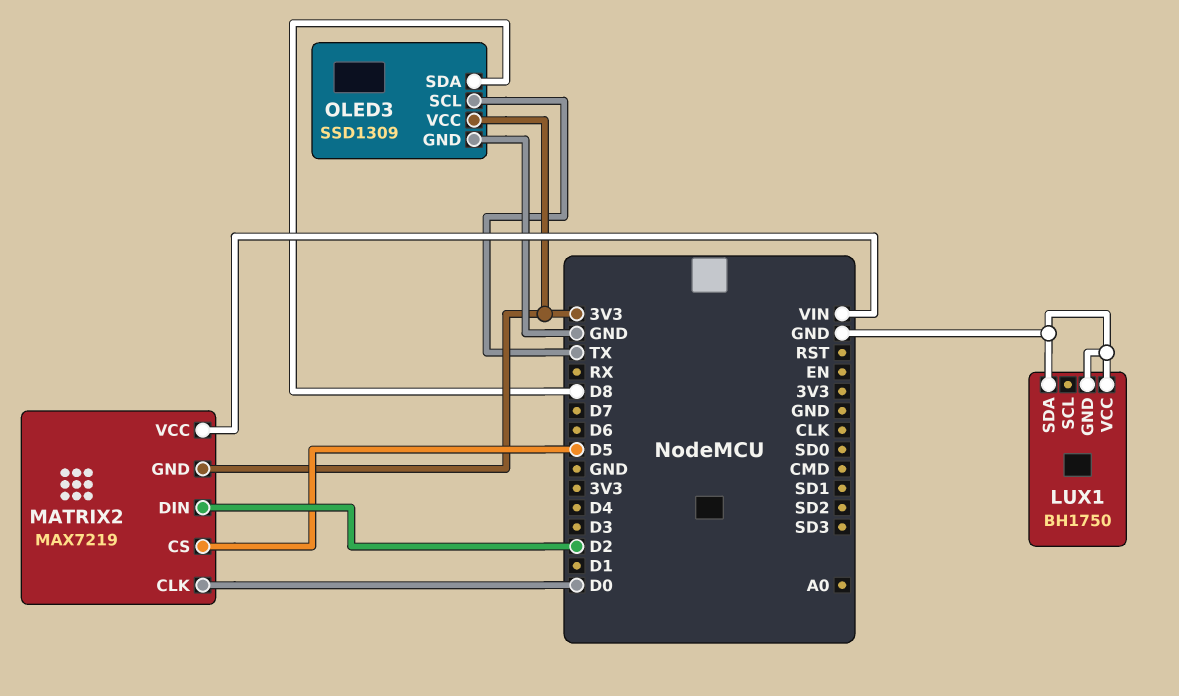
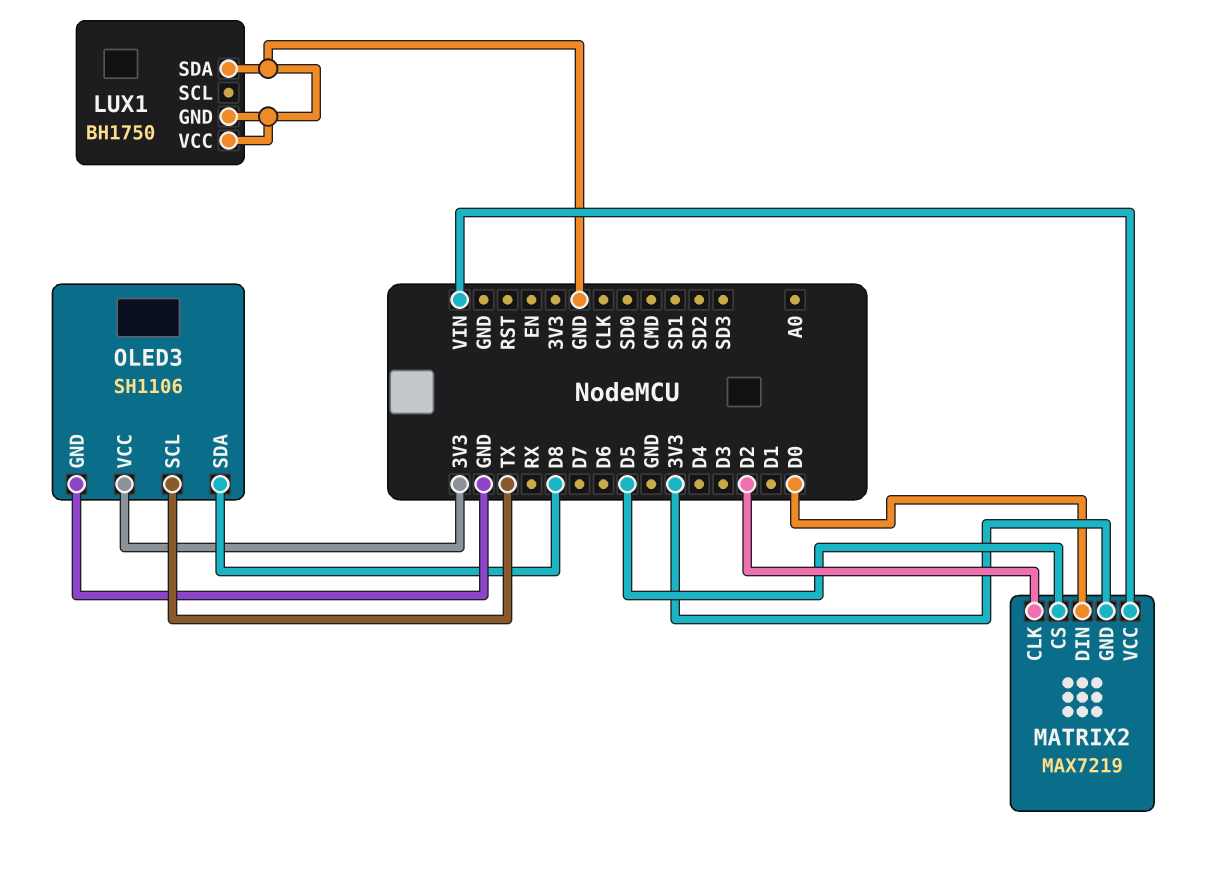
MATRIX2 pin CLK: D0 -> D2
MATRIX2 pin DIN: D2 -> D0
OLED3: SSD1309 -> SH1106

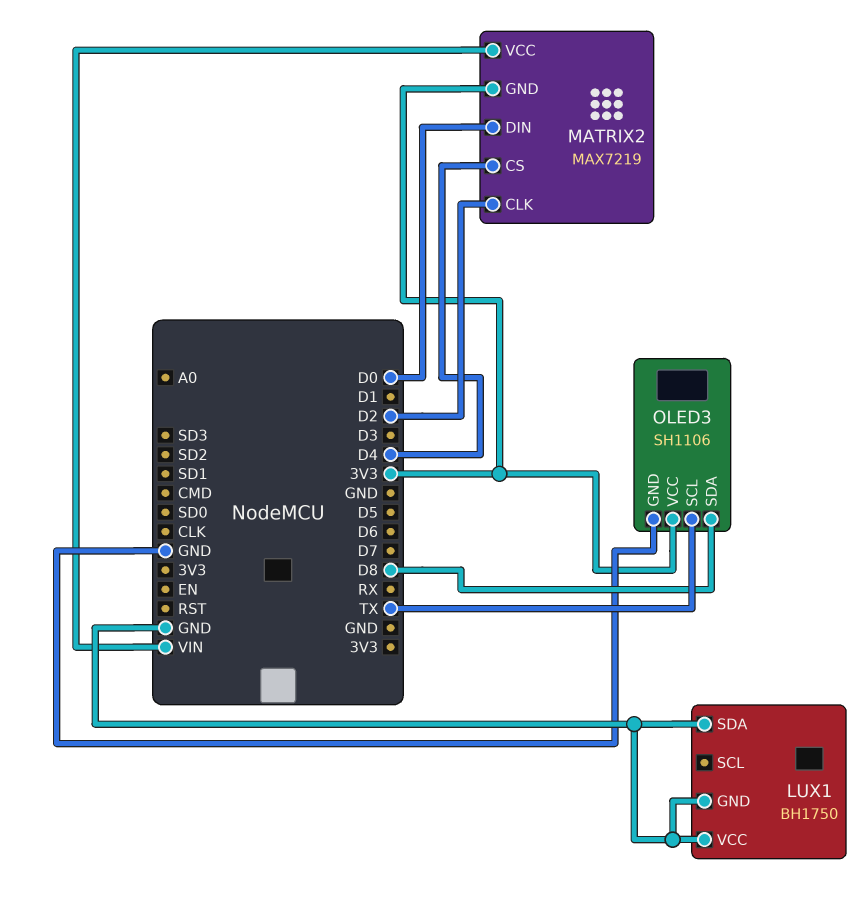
MATRIX2 pin CS: D5 -> D4

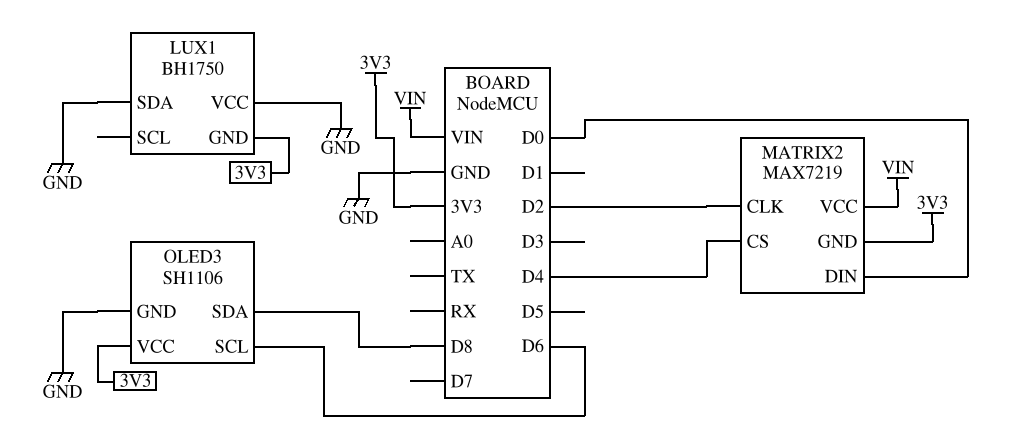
LUX1 pin GND: GND -> 3V3
OLED3 pin SCL: TX -> D6

